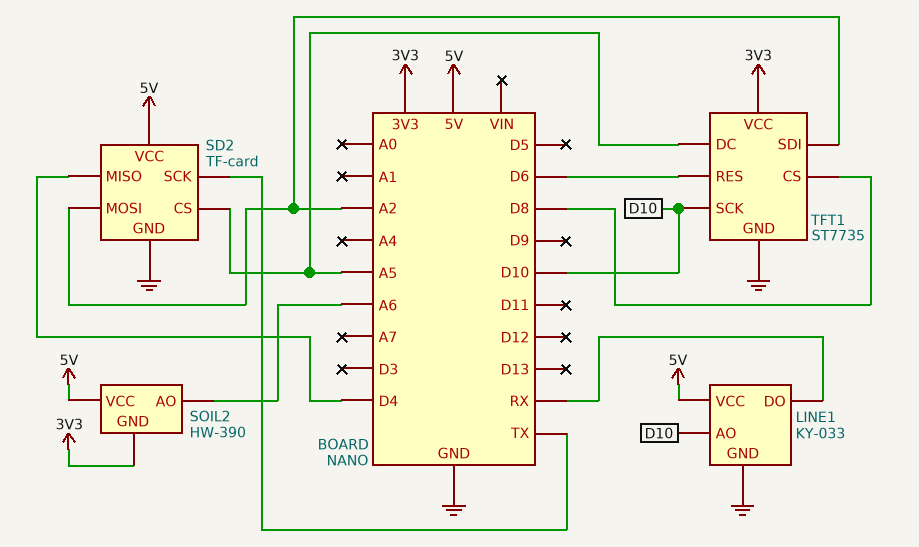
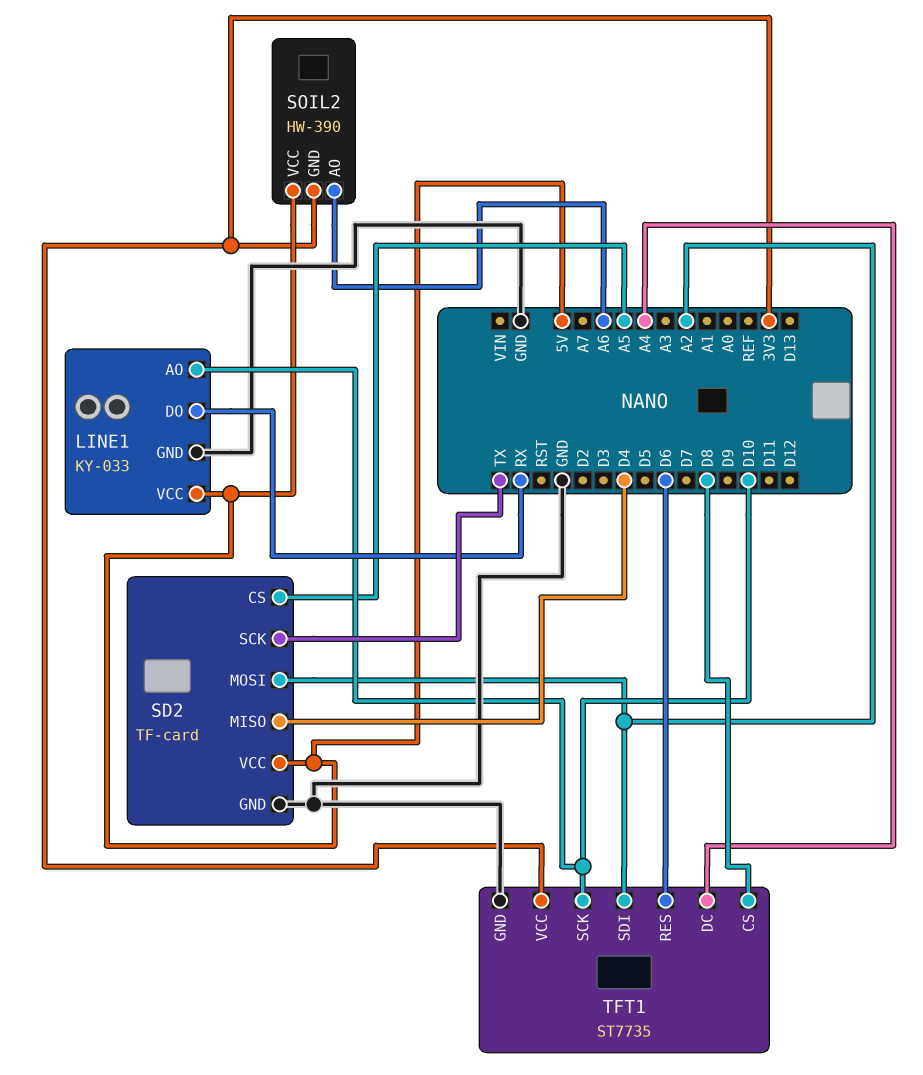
TFT1 pin DC: A5 -> A4

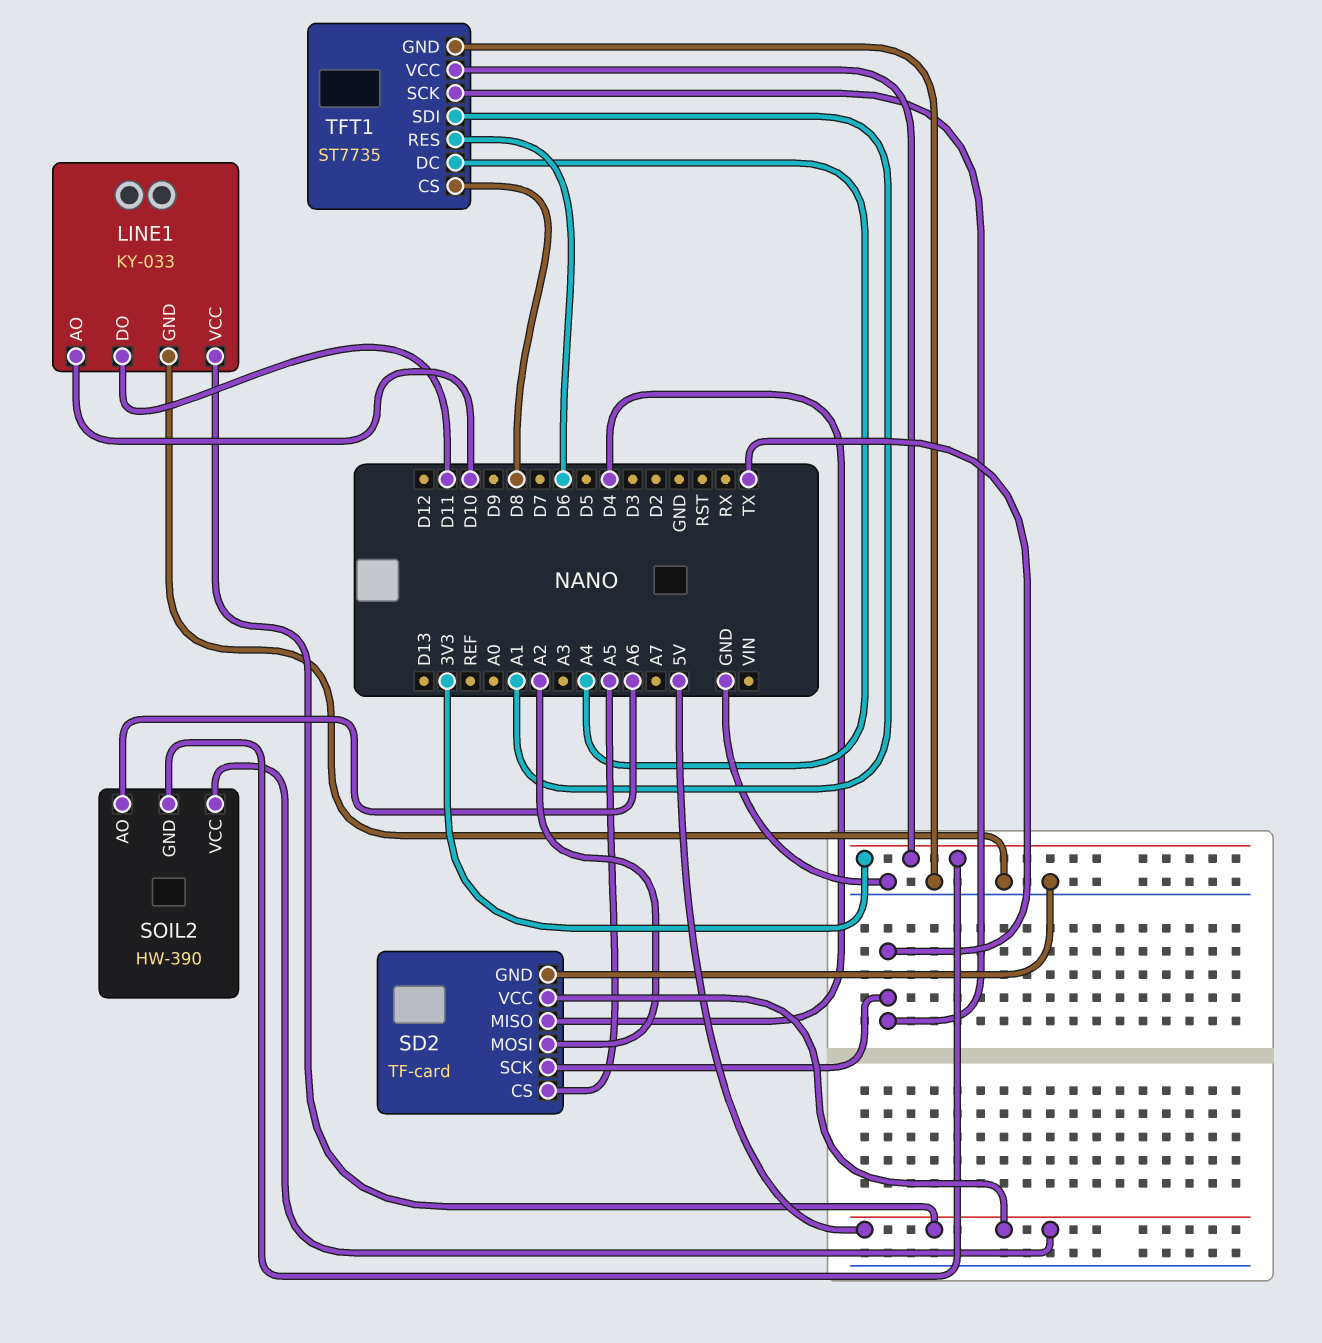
LINE1 pin DO: RX -> D11
TFT1 pin SCK: D10 -> TX
TFT1 pin SDI: A2 -> A1

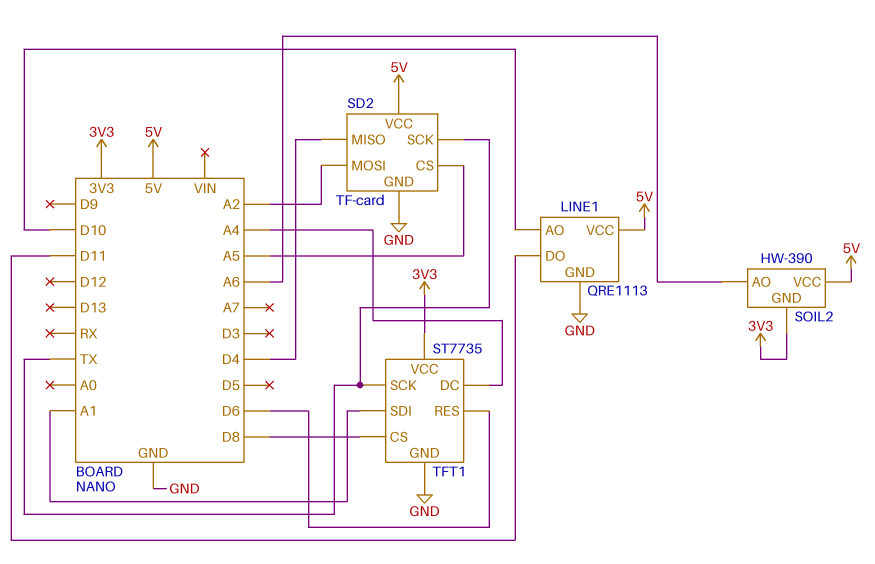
LINE1: KY-033 -> QRE1113

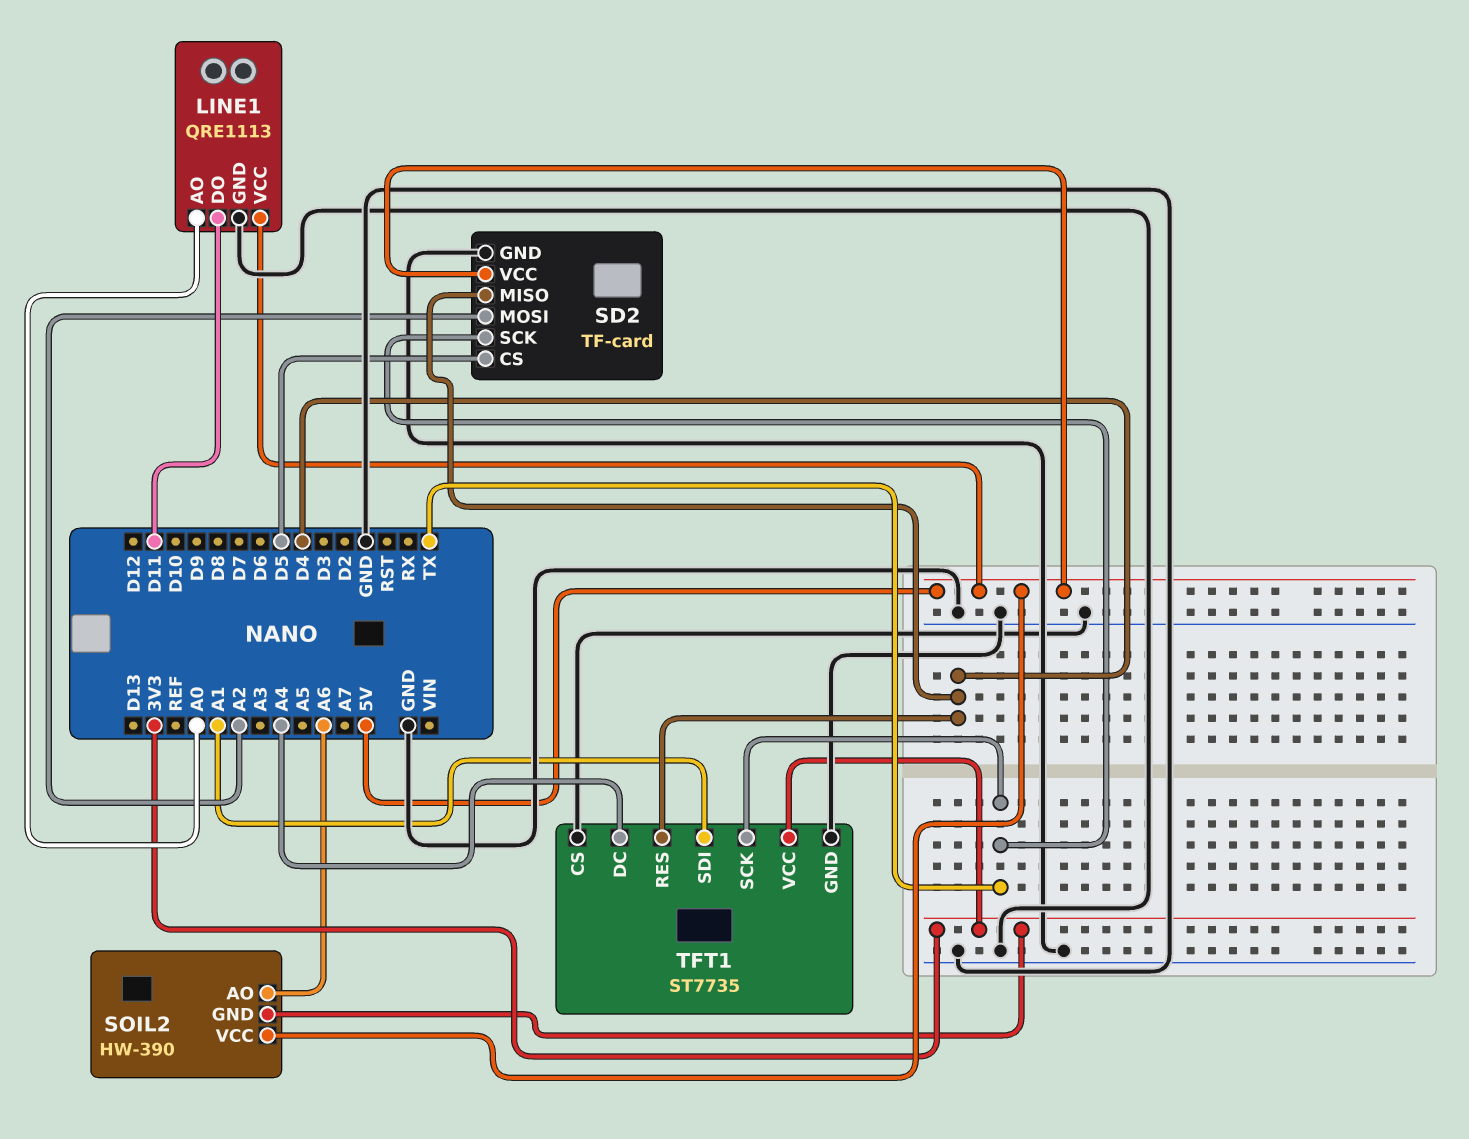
LINE1 pin AO: D10 -> A0
SD2 pin CS: A5 -> D5
TFT1 pin CS: D8 -> GND
TFT1 pin RES: D6 -> D4

